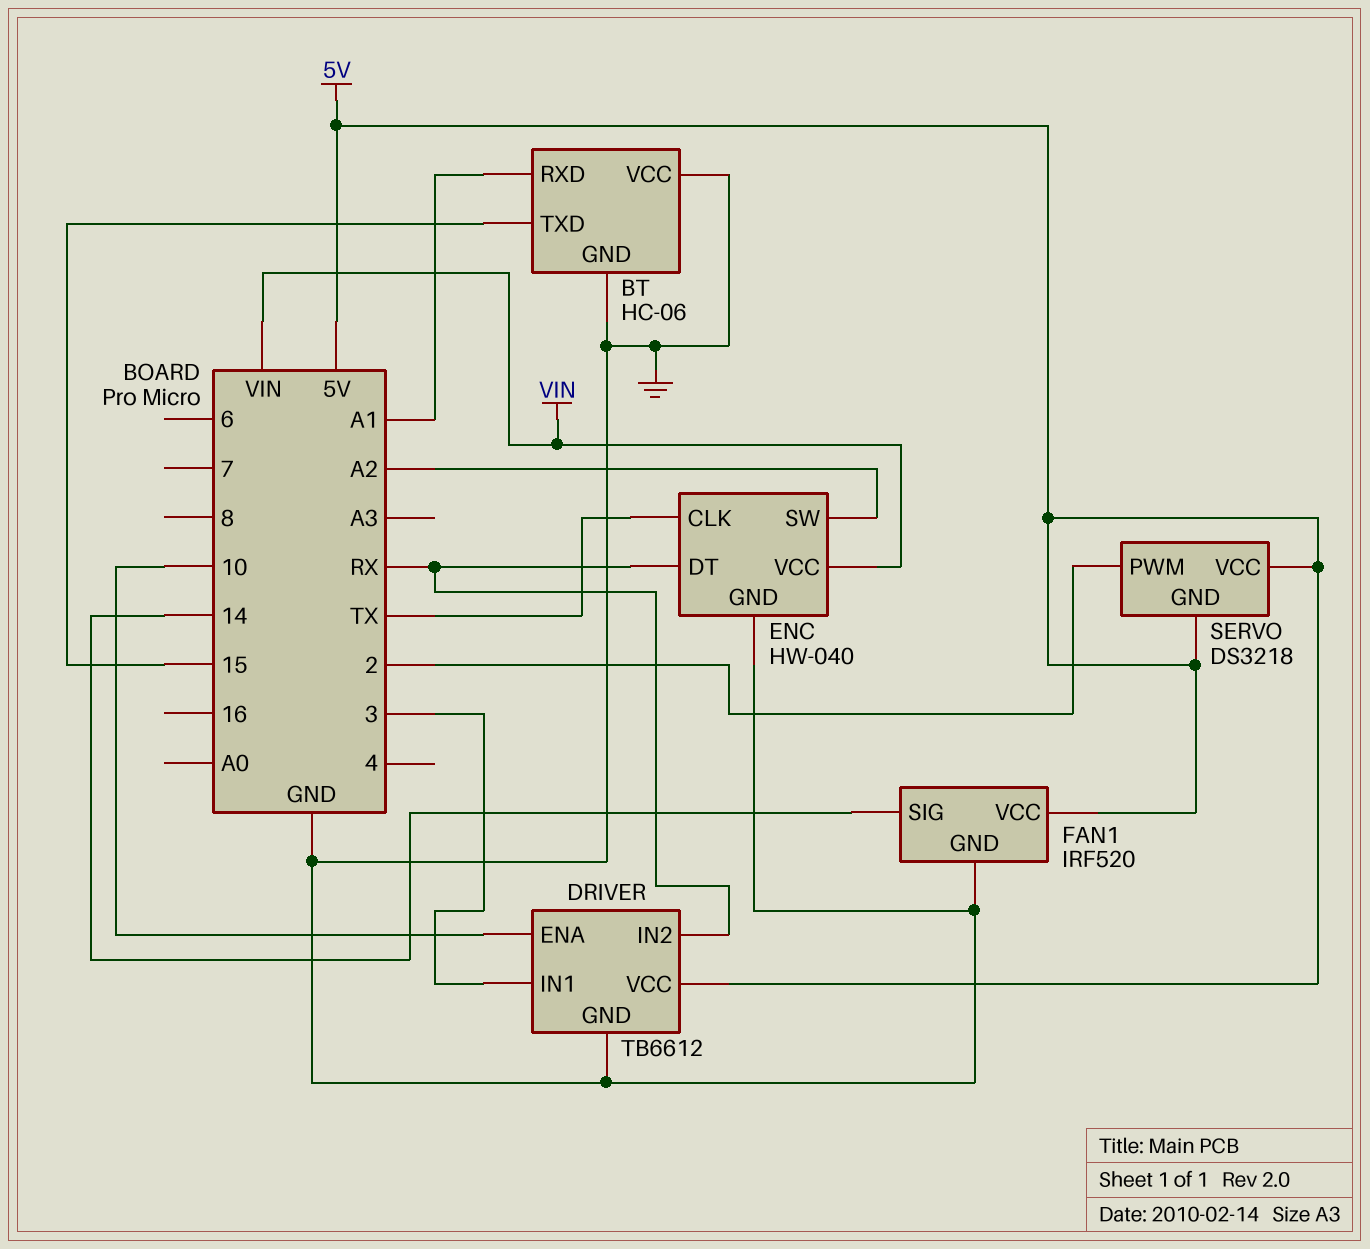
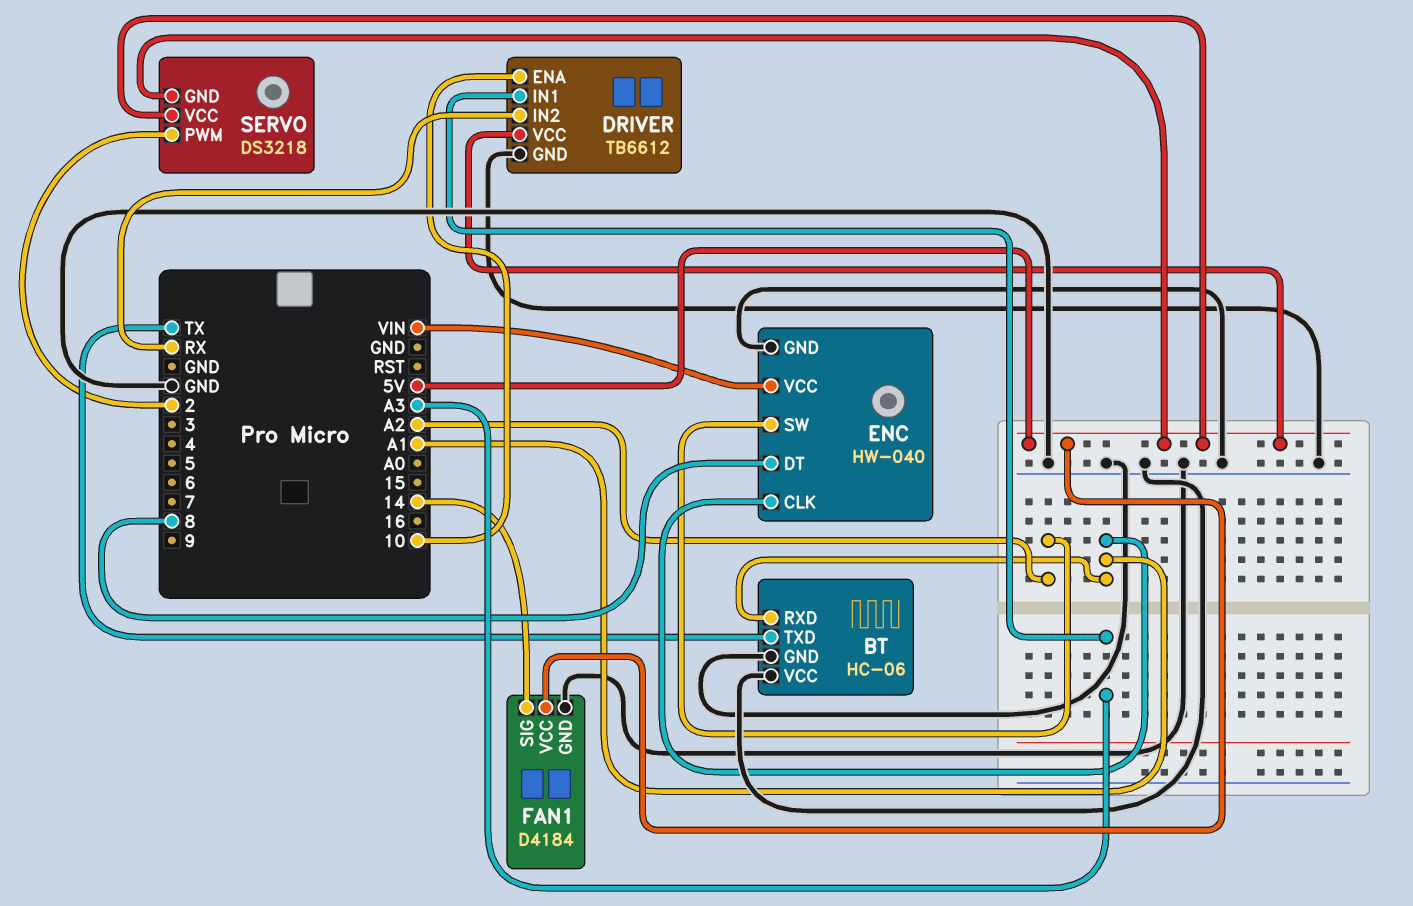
BT pin TXD: 15 -> TX
DRIVER pin IN1: 3 -> A3
ENC pin CLK: TX -> A1
ENC pin DT: RX -> 8
FAN1: IRF520 -> D4184

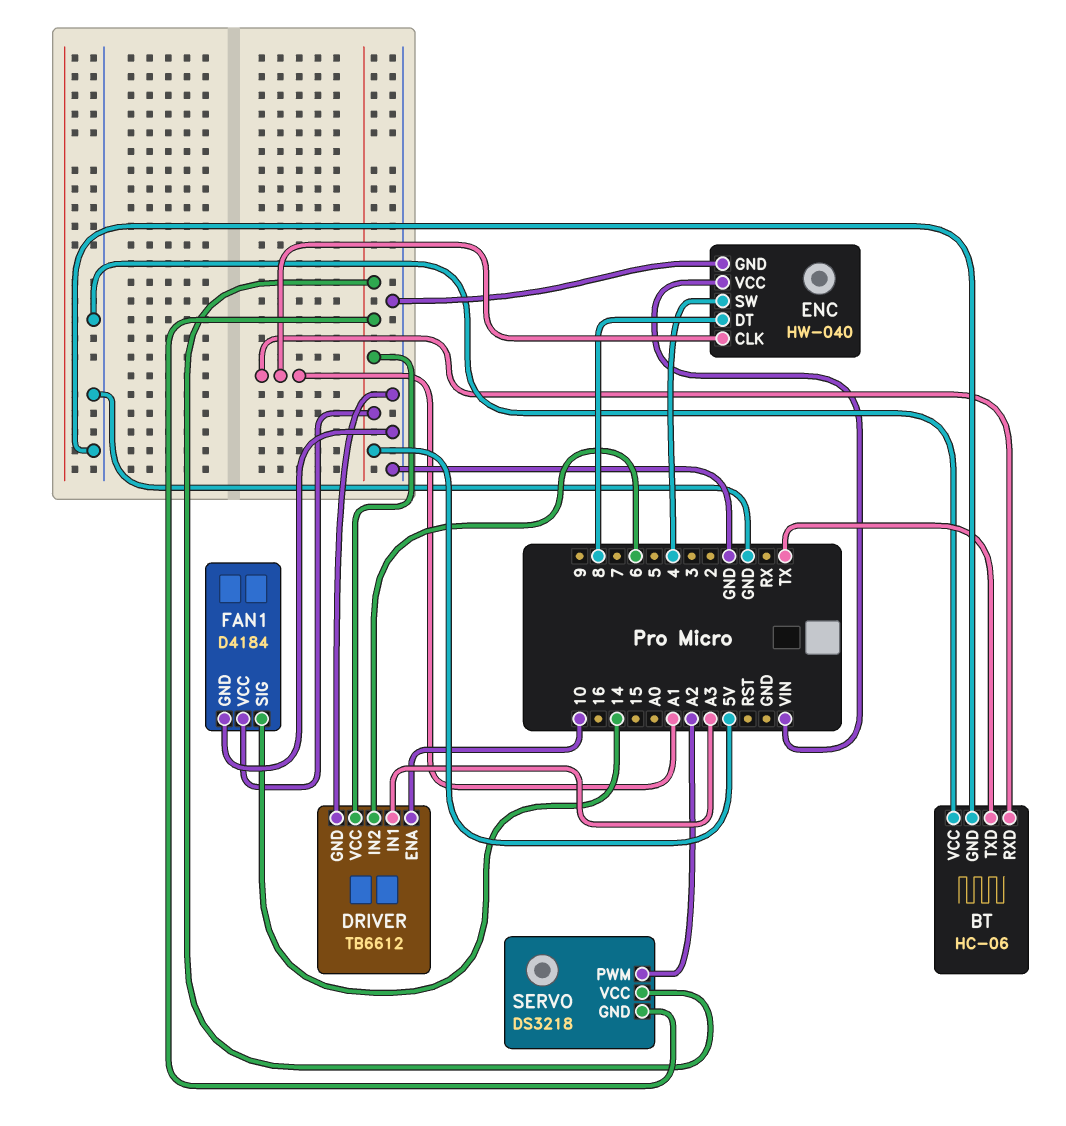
DRIVER pin IN2: RX -> 6
ENC pin SW: A2 -> 4
SERVO pin PWM: 2 -> A2

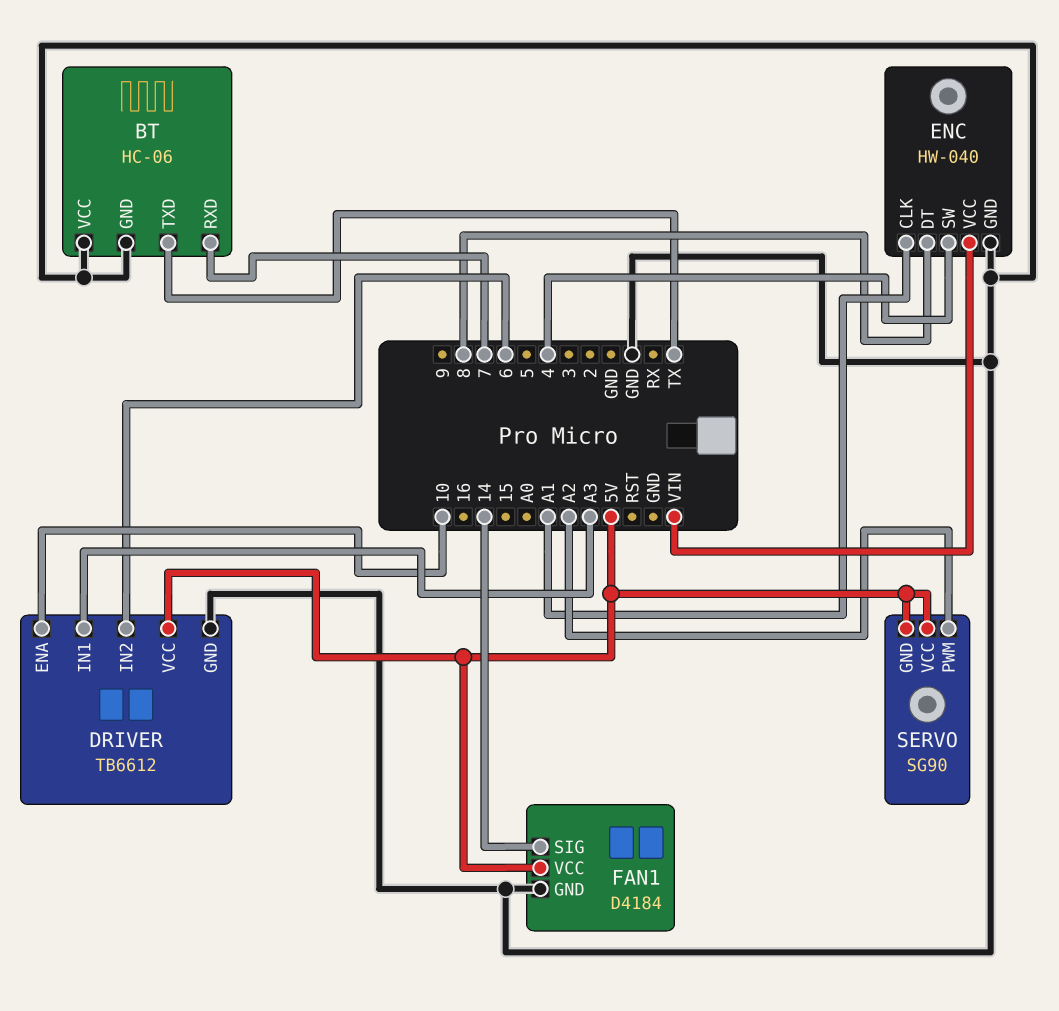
BT pin RXD: A1 -> 7
SERVO: DS3218 -> SG90

